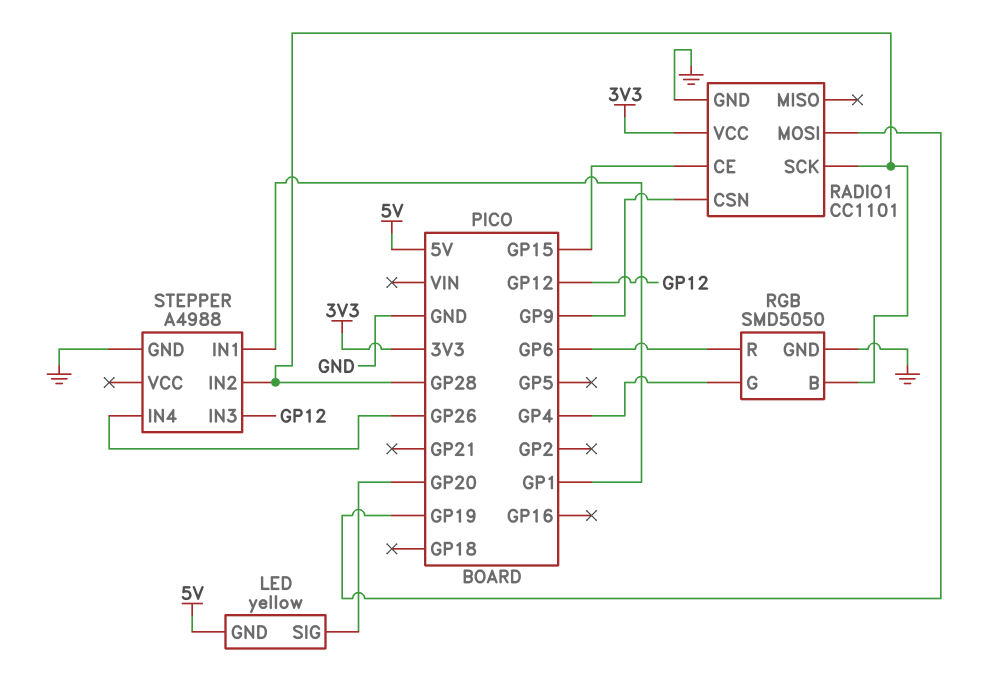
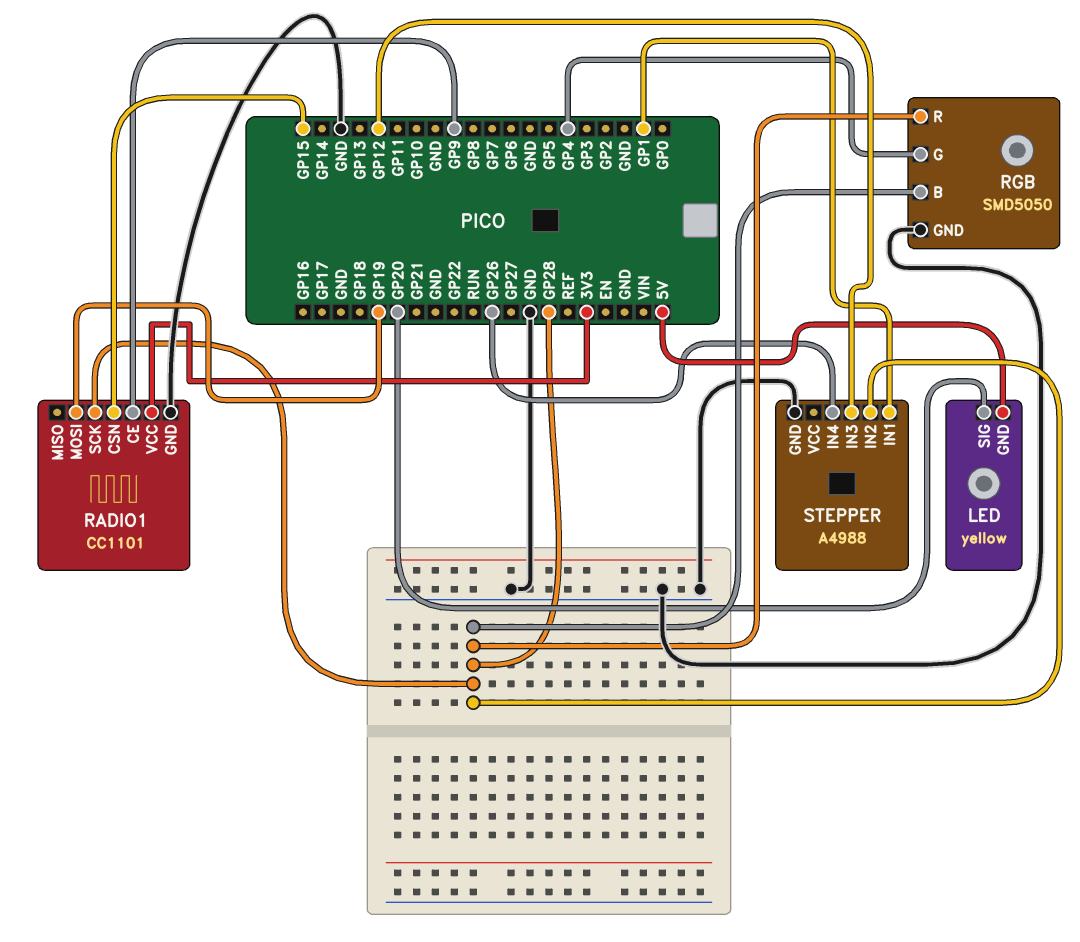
RADIO1 pin CE: GP15 -> GP9
RADIO1 pin CSN: GP9 -> GP15
RGB pin R: GP6 -> GP28

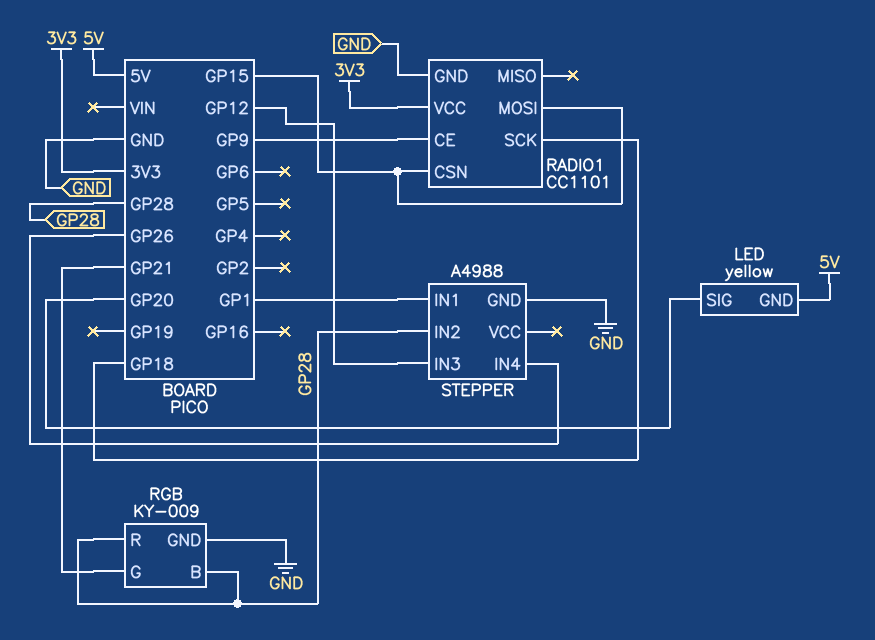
RADIO1 pin MOSI: GP19 -> GP15
RADIO1 pin SCK: GP28 -> GP18
RGB: SMD5050 -> KY-009
RGB pin G: GP4 -> GP21

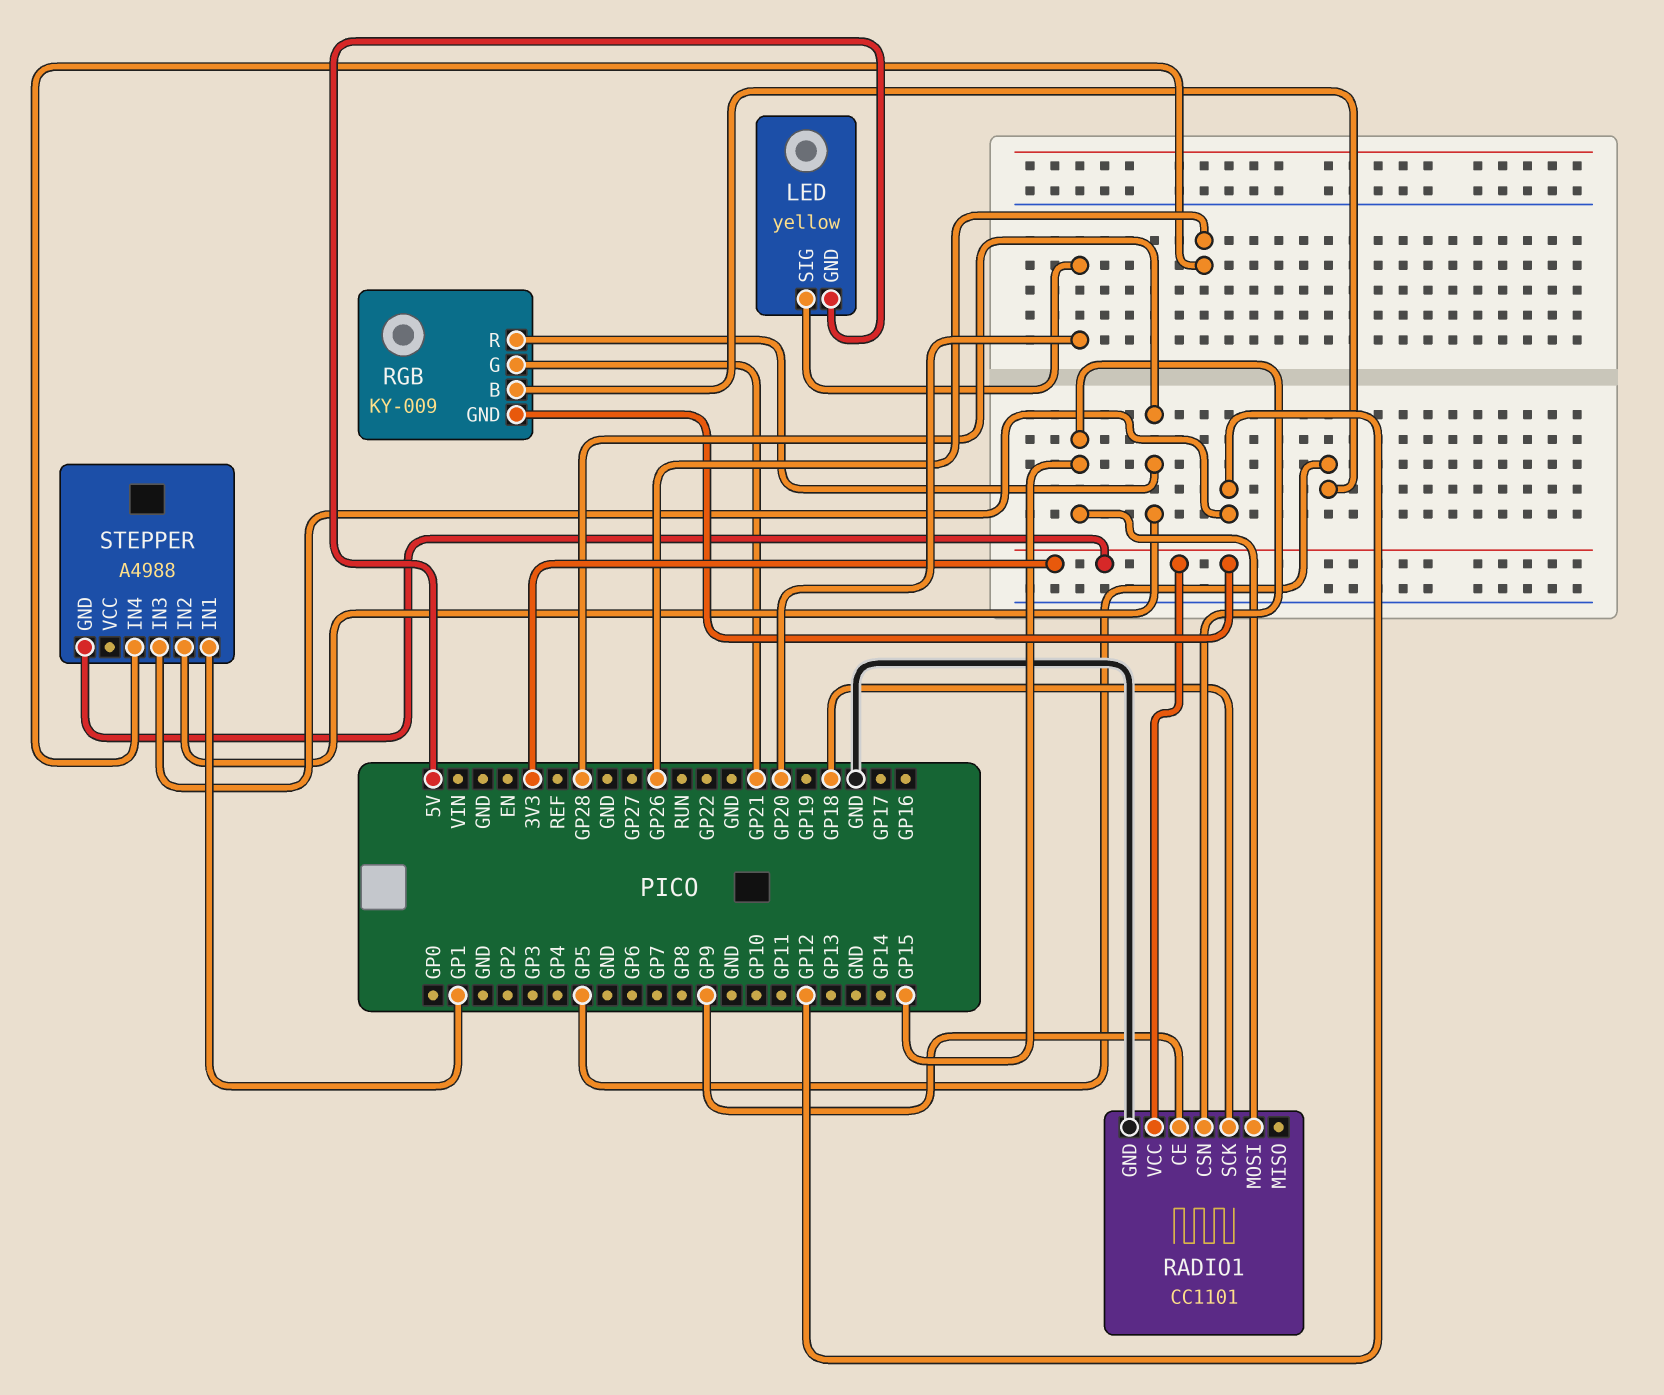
RGB pin B: GP28 -> GP5
RGB pin GND: GND -> 3V3
STEPPER pin GND: GND -> 3V3

